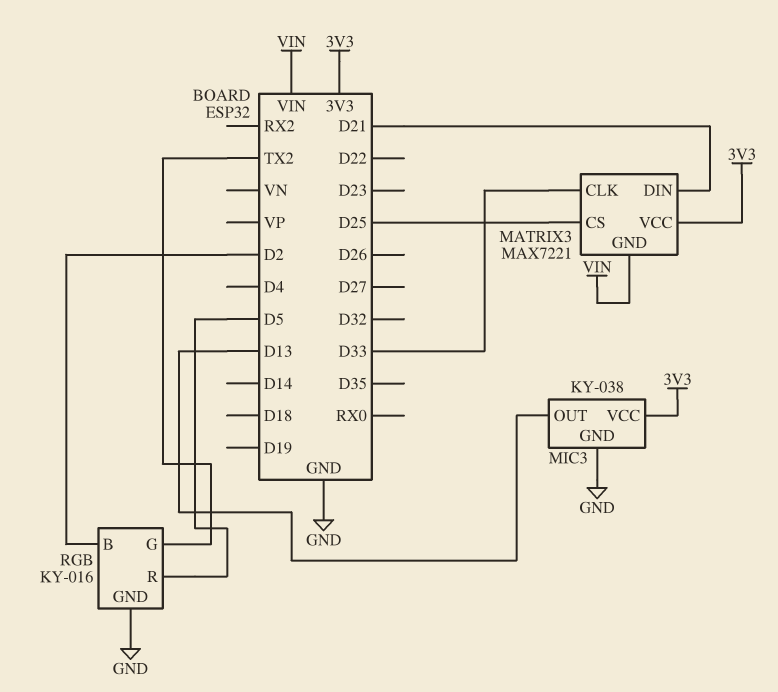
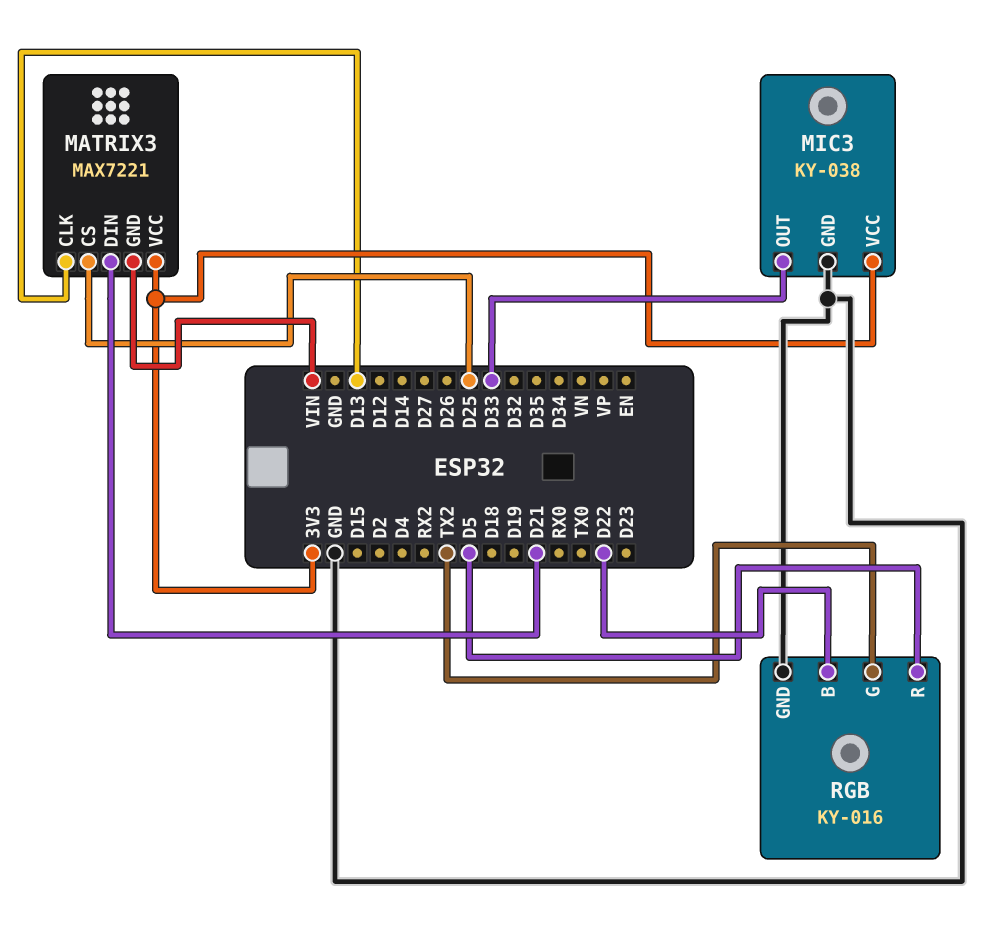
MATRIX3 pin CLK: D33 -> D13
MIC3 pin OUT: D13 -> D33
RGB pin B: D2 -> D22

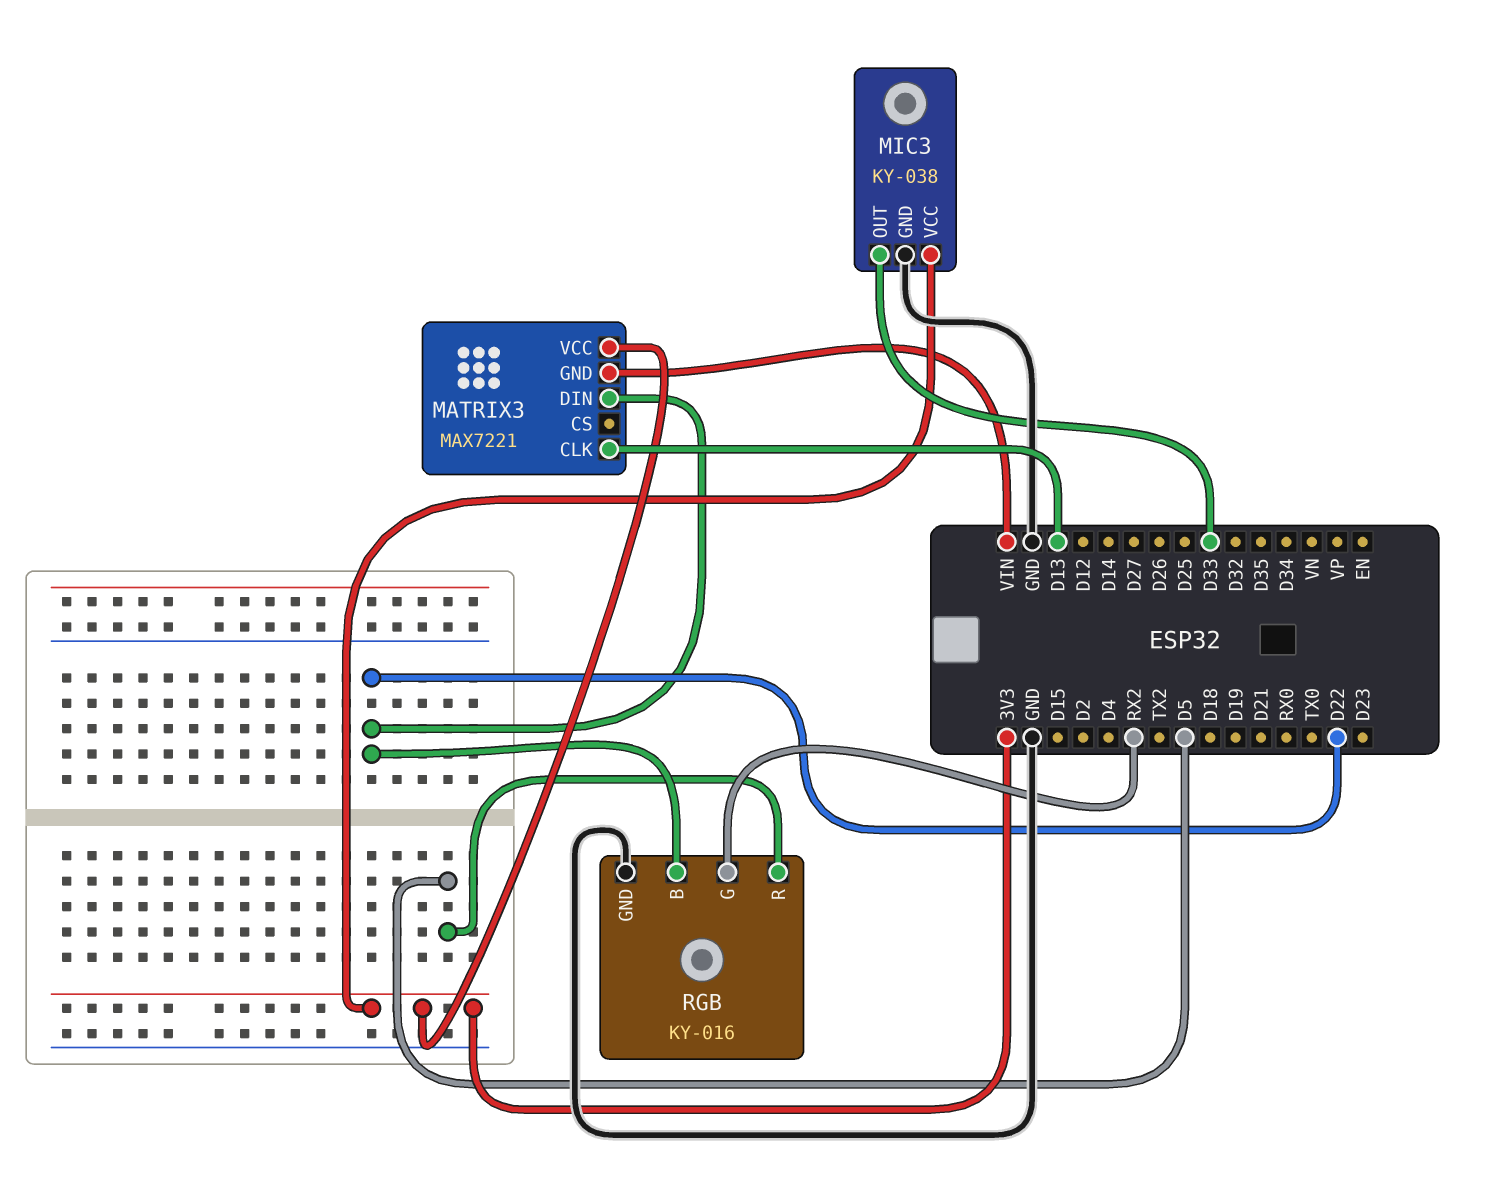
MATRIX3 pin CS: D25 -> none
MATRIX3 pin DIN: D21 -> D22
RGB pin G: TX2 -> RX2

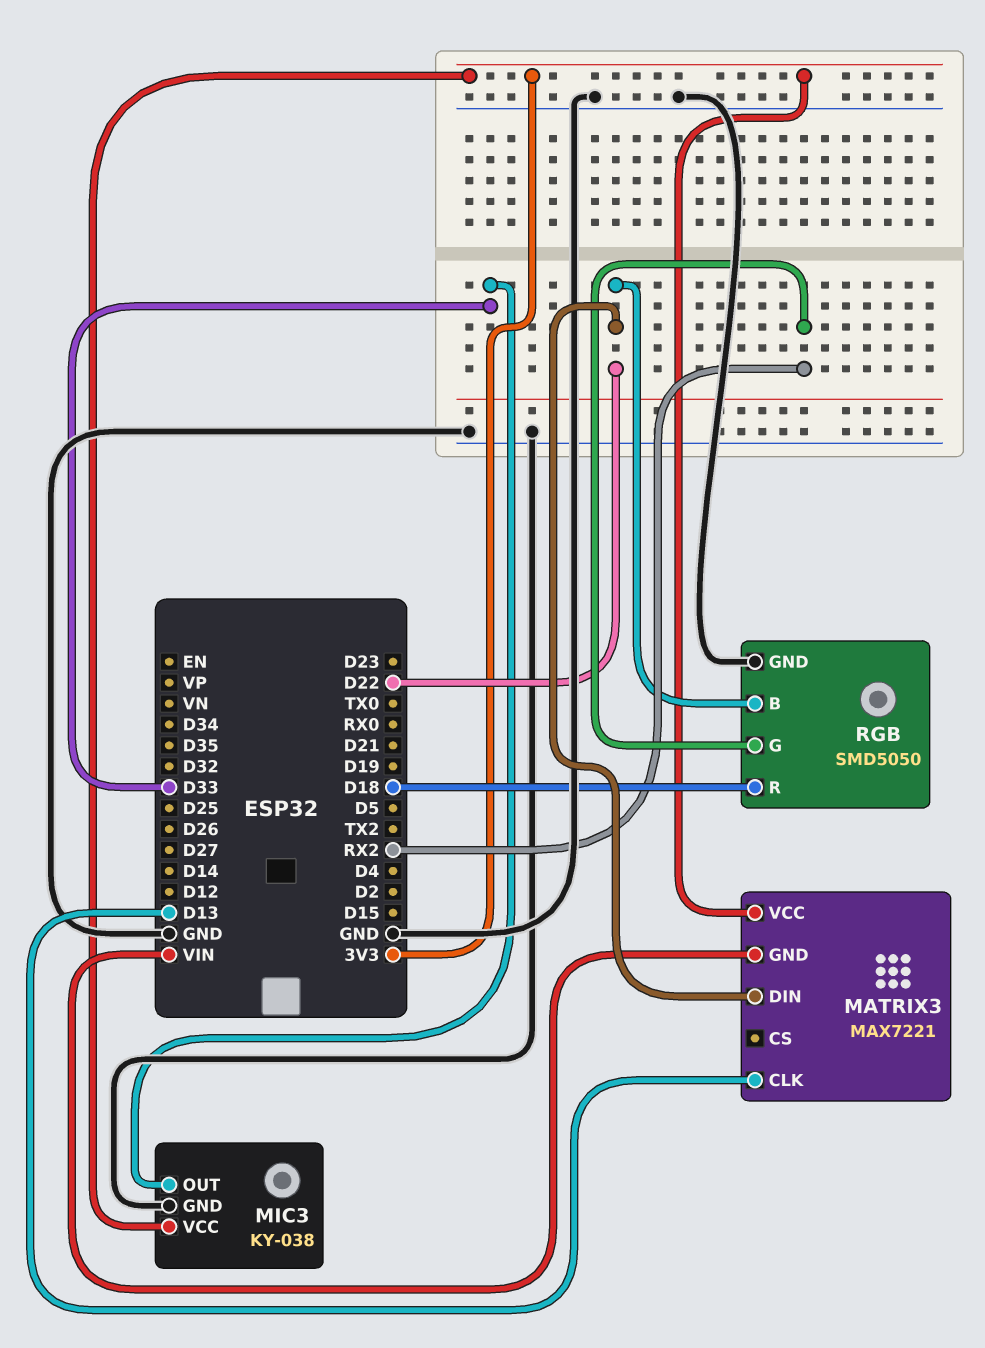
RGB: KY-016 -> SMD5050
RGB pin R: D5 -> D18

